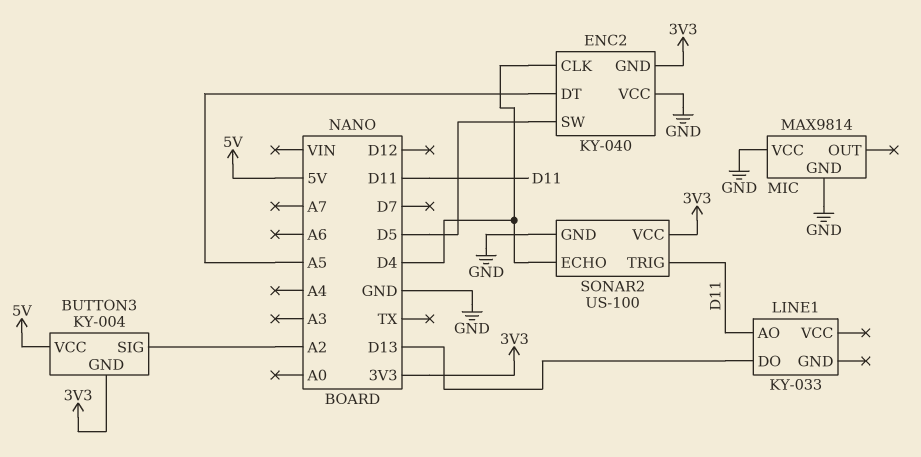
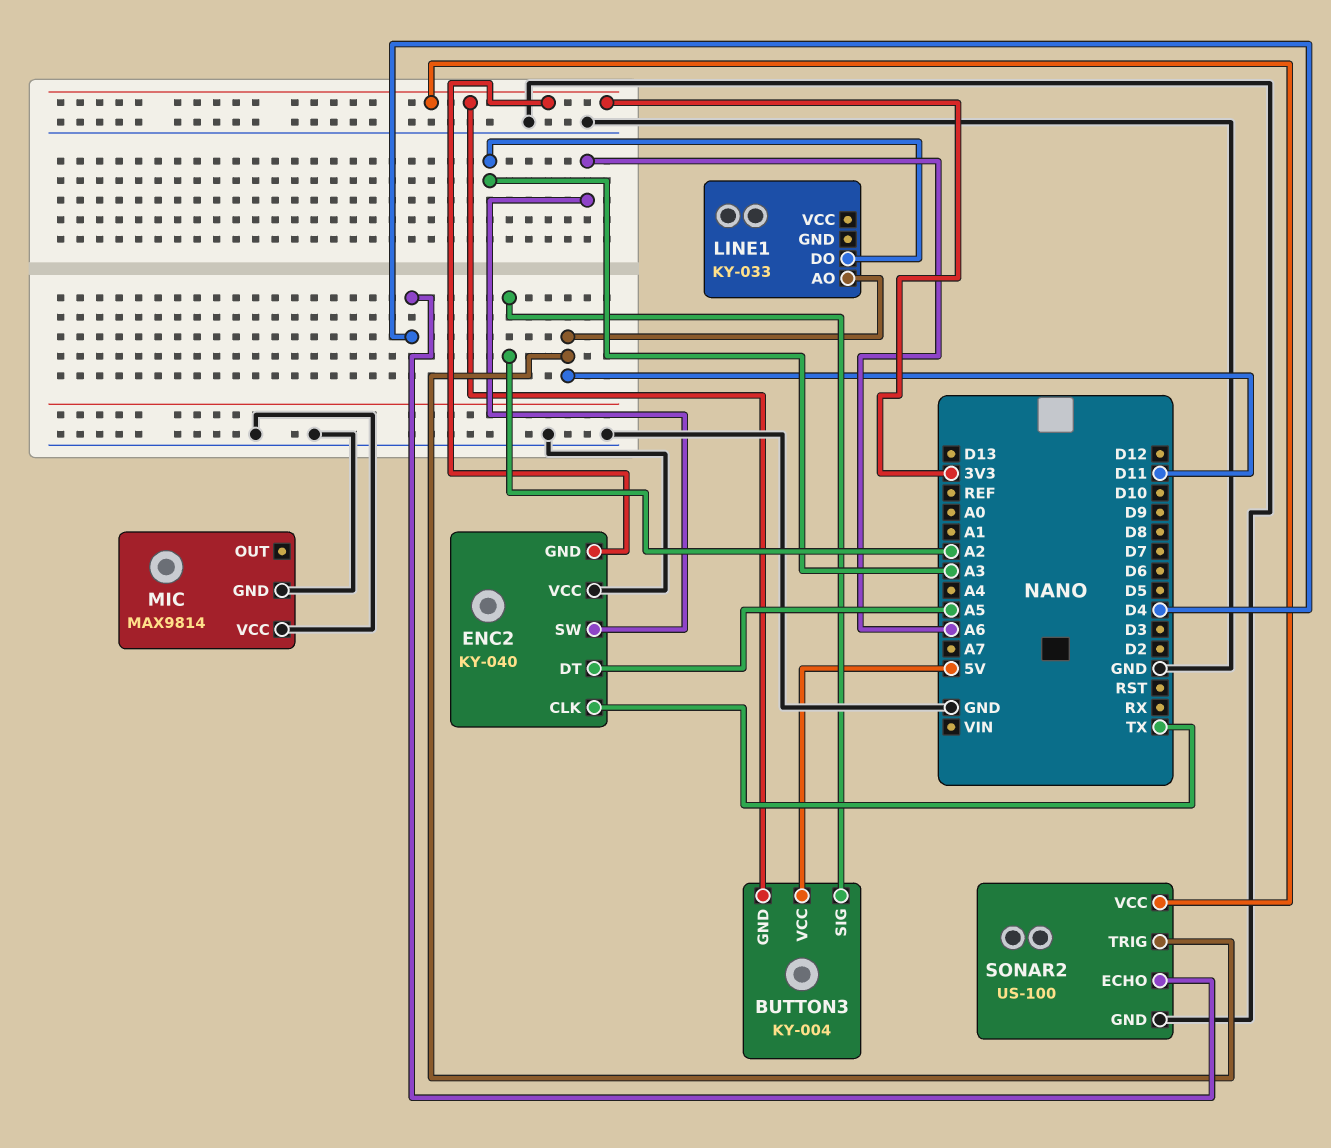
ENC2 pin CLK: D4 -> TX
ENC2 pin SW: D5 -> A6
LINE1 pin DO: D13 -> A3

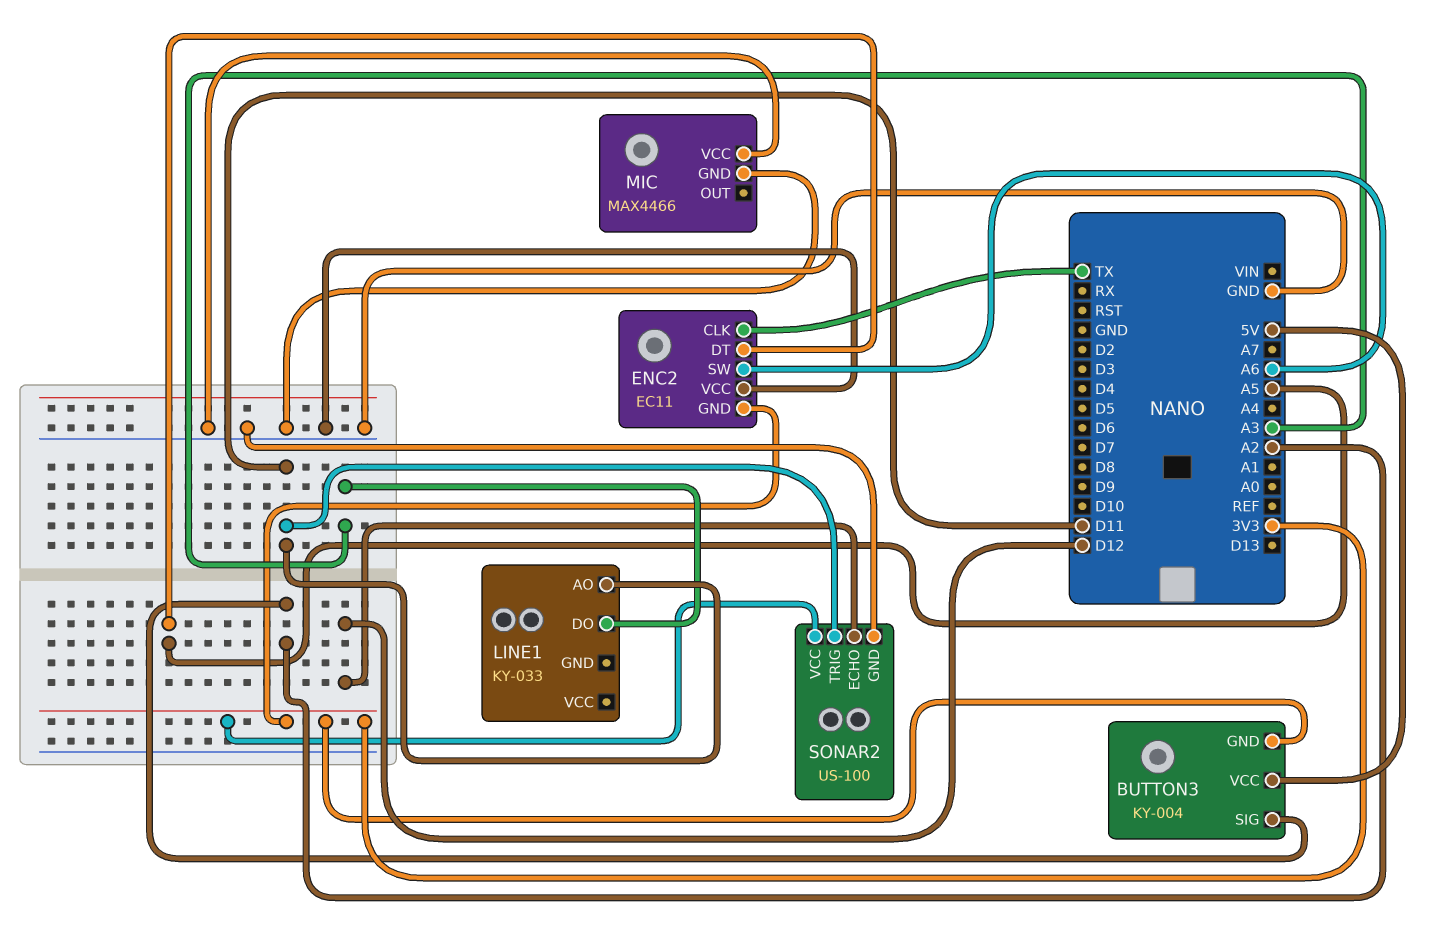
ENC2: KY-040 -> EC11
MIC: MAX9814 -> MAX4466
SONAR2 pin ECHO: D4 -> D12

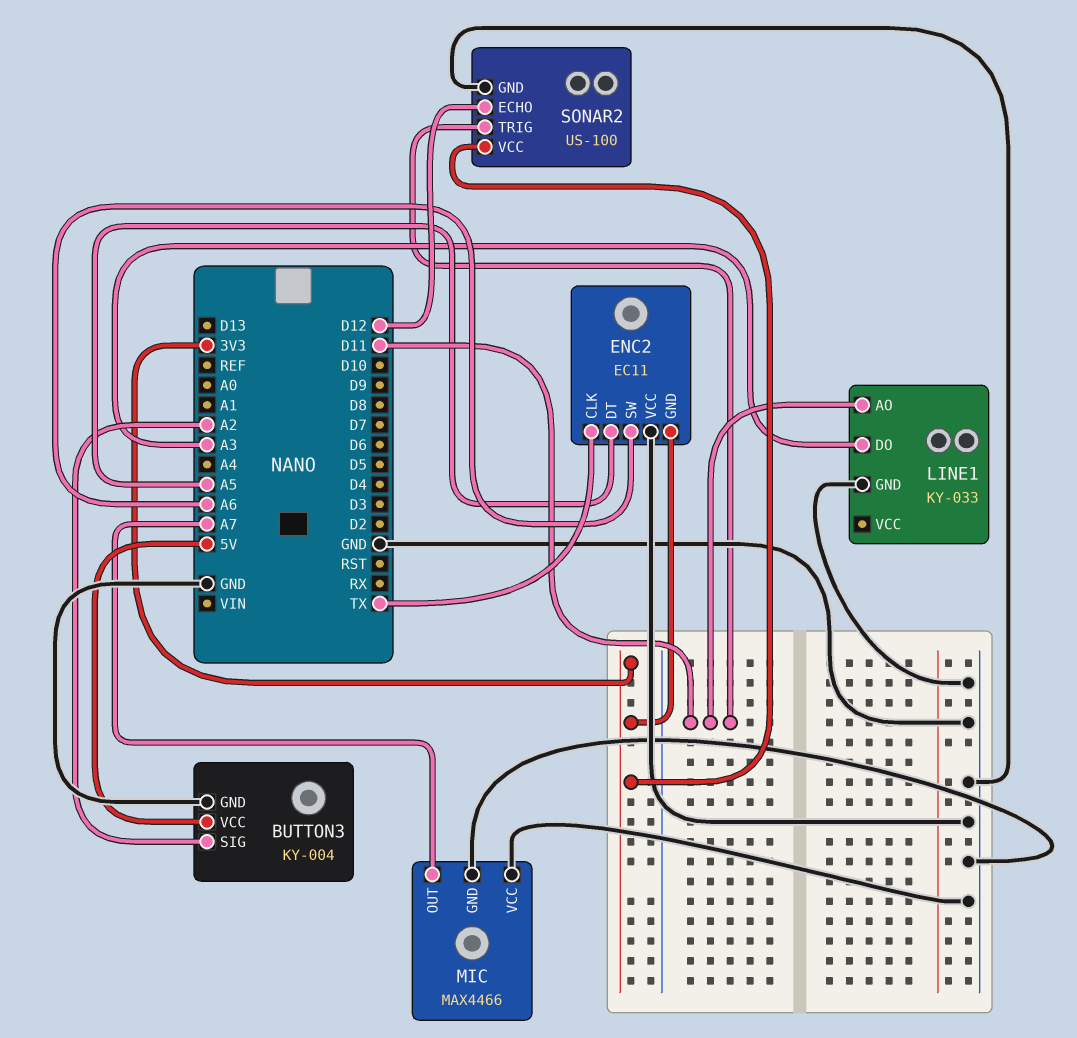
BUTTON3 pin GND: 3V3 -> GND
LINE1 pin GND: none -> GND
MIC pin OUT: none -> A7

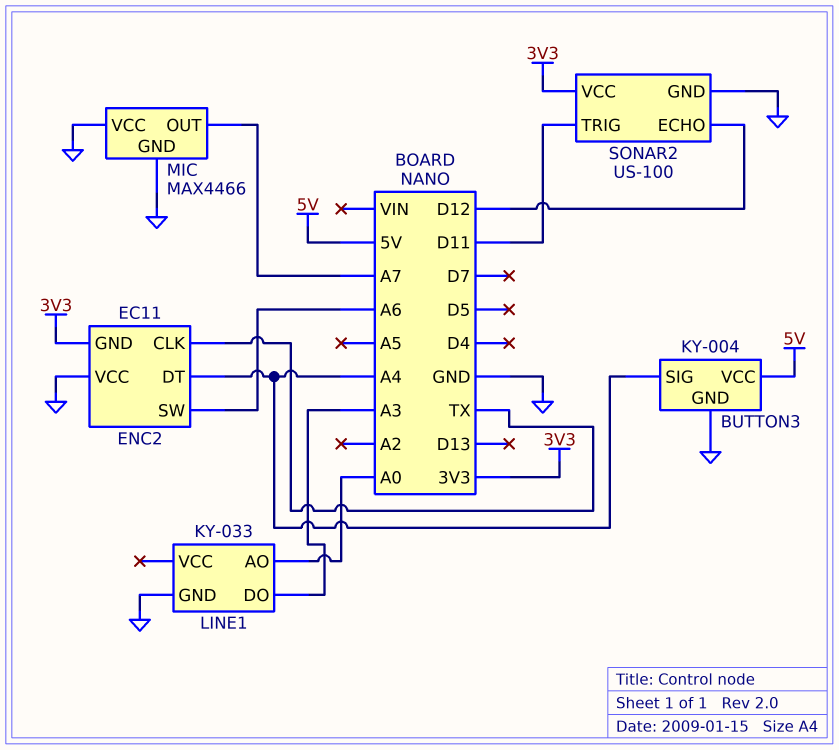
BUTTON3 pin SIG: A2 -> A4
ENC2 pin DT: A5 -> A4
LINE1 pin AO: D11 -> A0

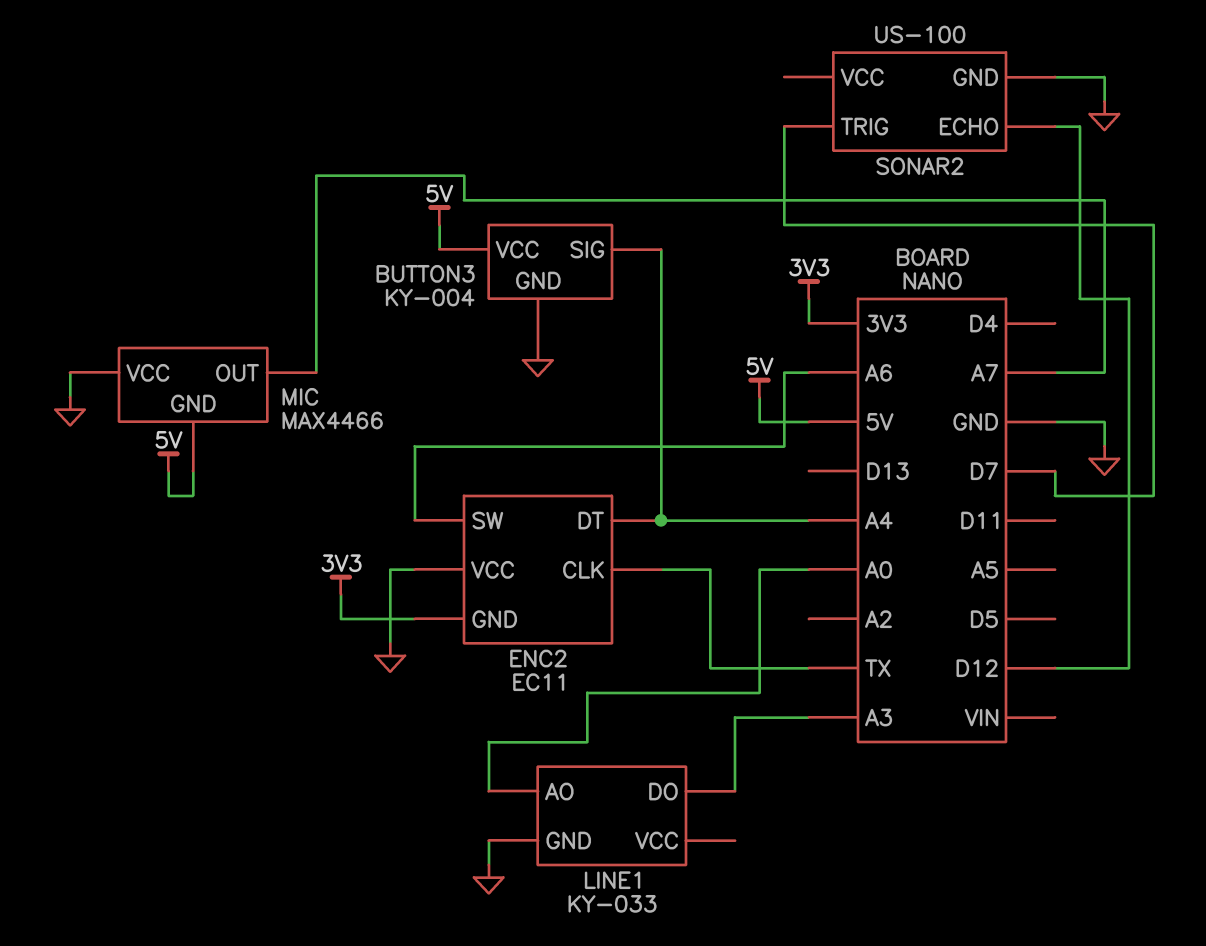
MIC pin GND: GND -> 5V
SONAR2 pin TRIG: D11 -> D7
SONAR2 pin VCC: 3V3 -> none

